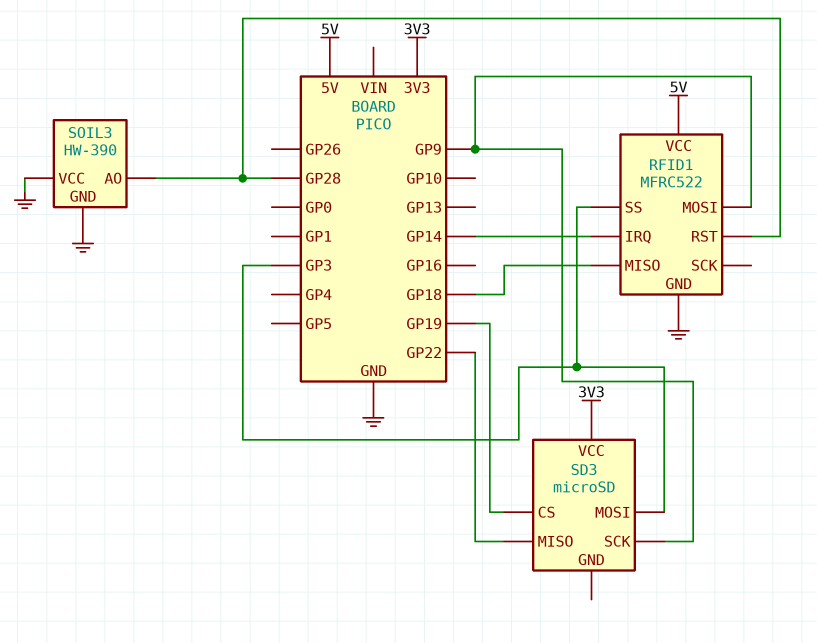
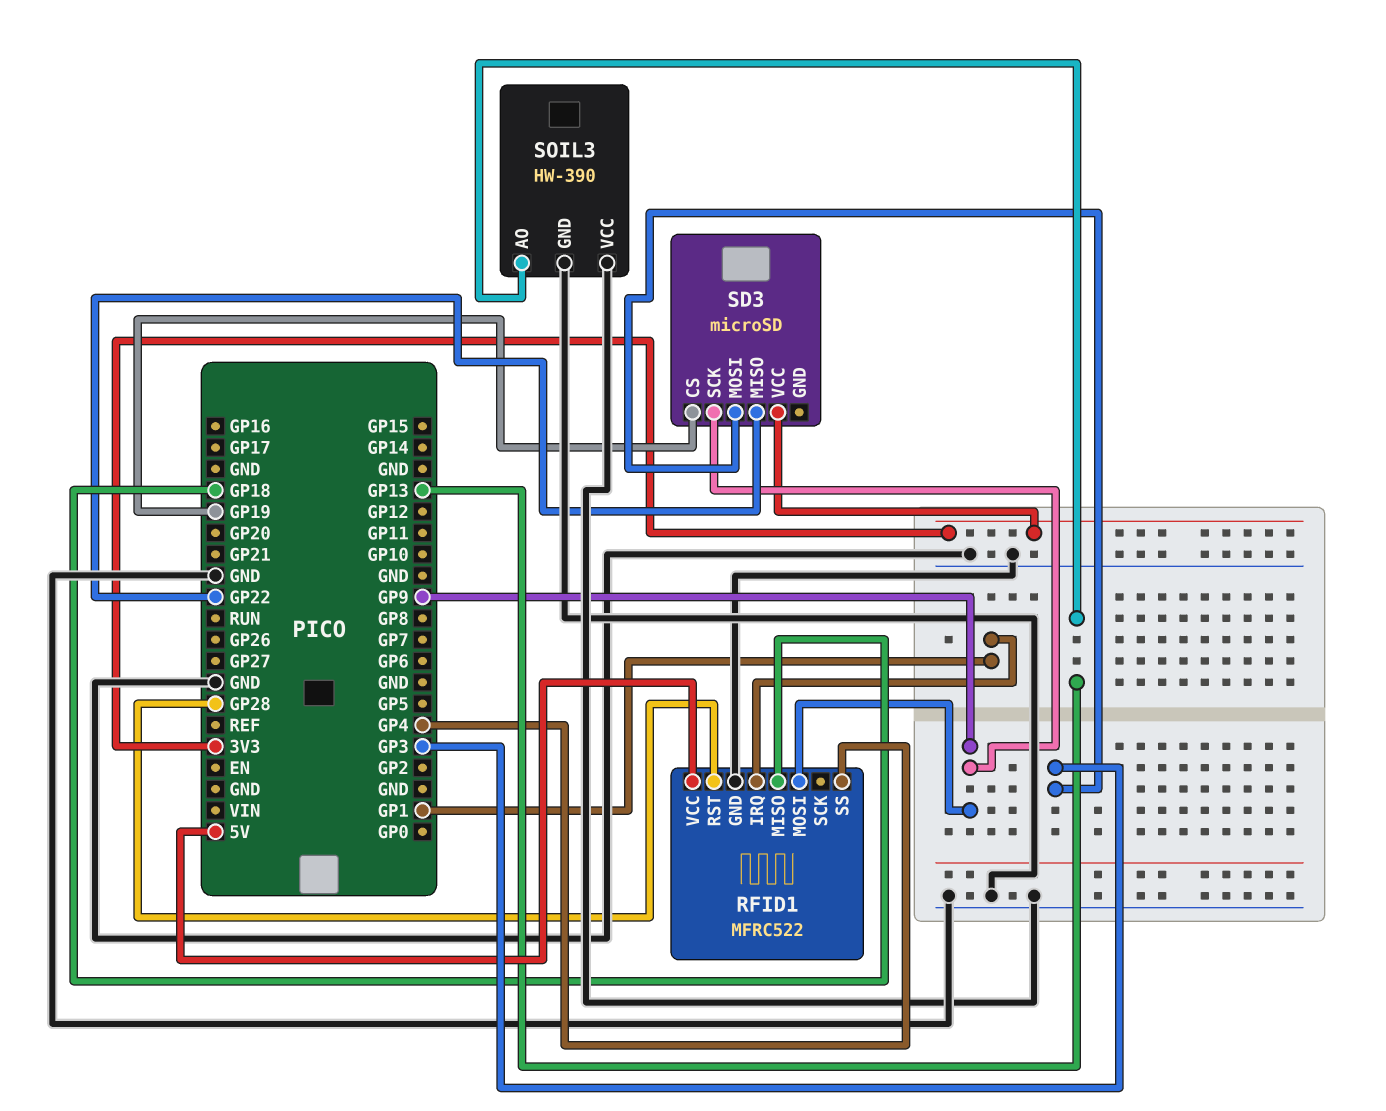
RFID1 pin IRQ: GP14 -> GP1
RFID1 pin SS: GP3 -> GP4
SOIL3 pin AO: GP28 -> GP13

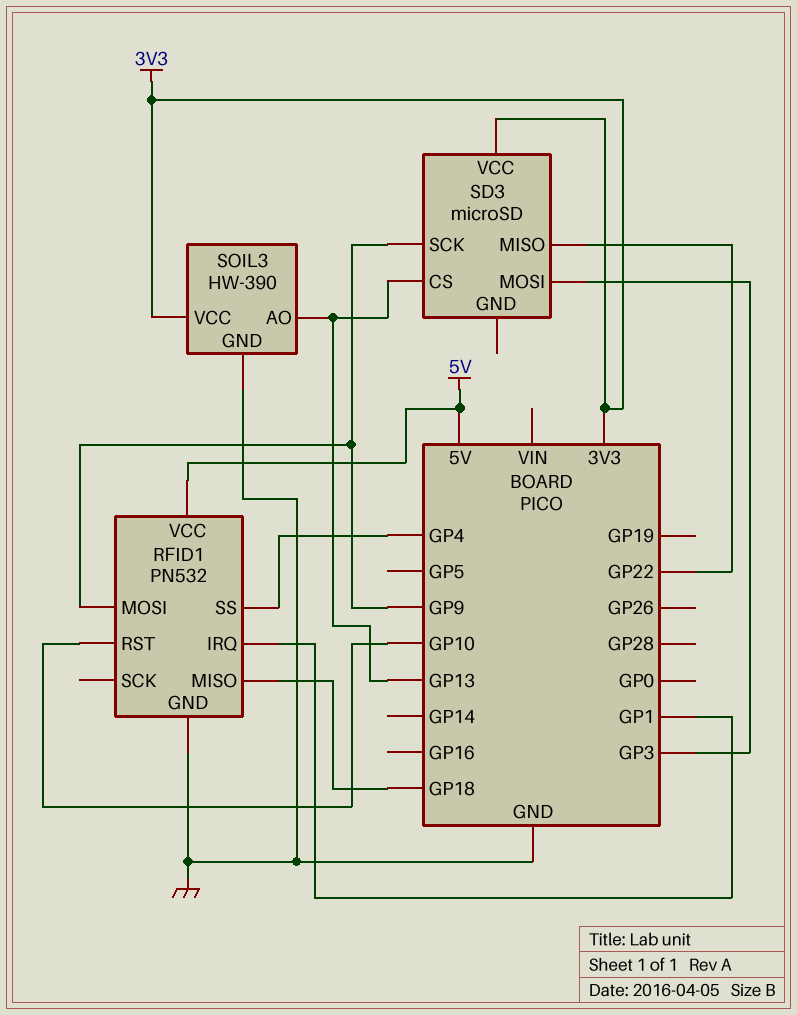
RFID1: MFRC522 -> PN532
RFID1 pin RST: GP28 -> GP10
SD3 pin CS: GP19 -> GP13
SOIL3 pin VCC: GND -> 3V3

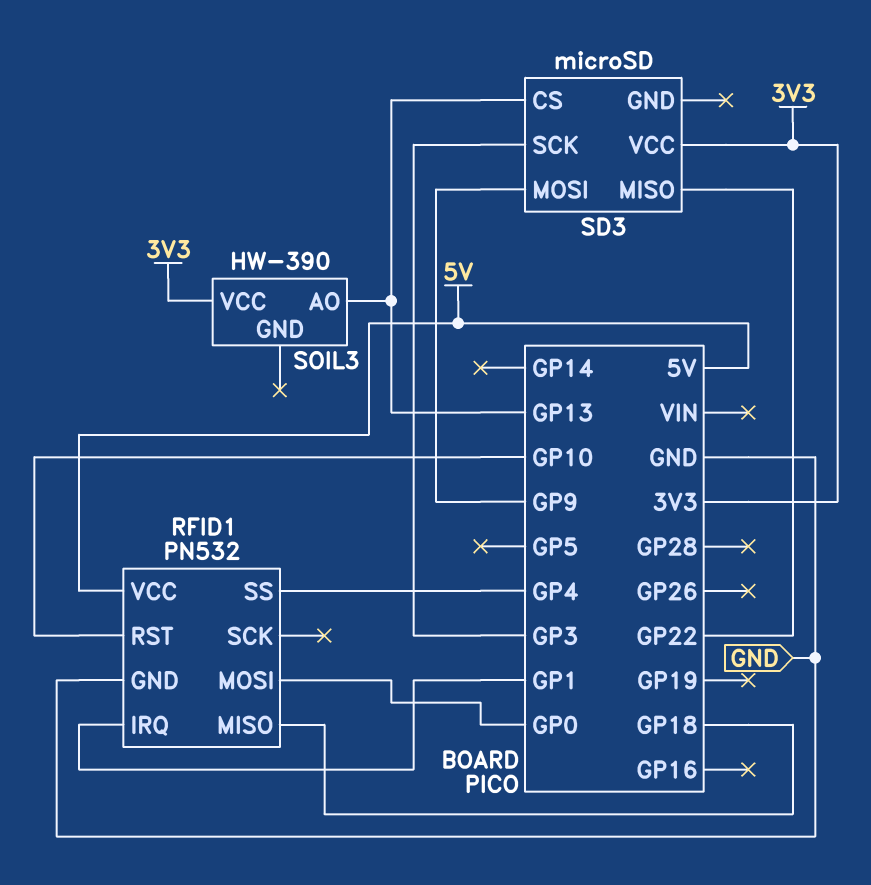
RFID1 pin MOSI: GP9 -> GP0
SD3 pin MOSI: GP3 -> GP9
SD3 pin SCK: GP9 -> GP3
SOIL3 pin GND: GND -> none

